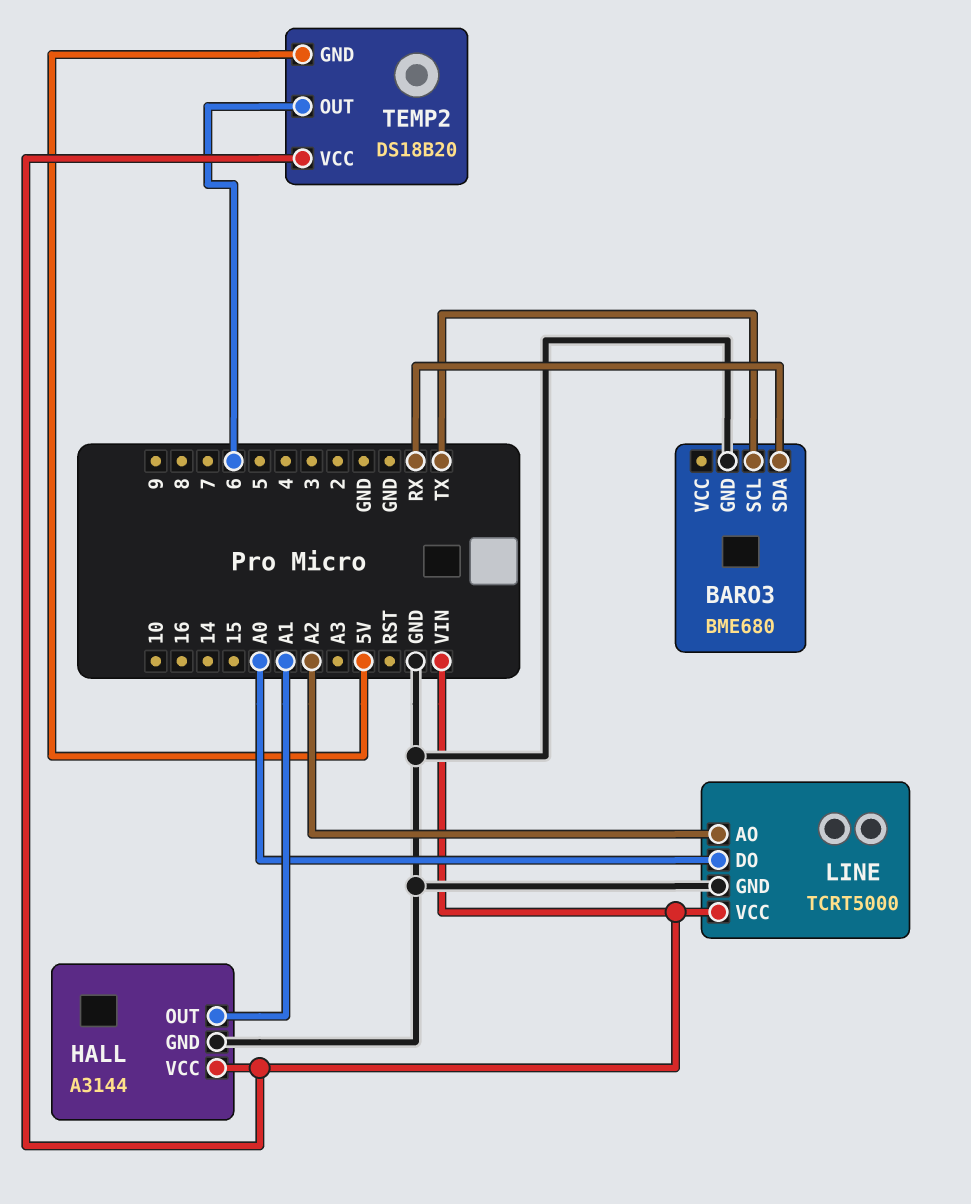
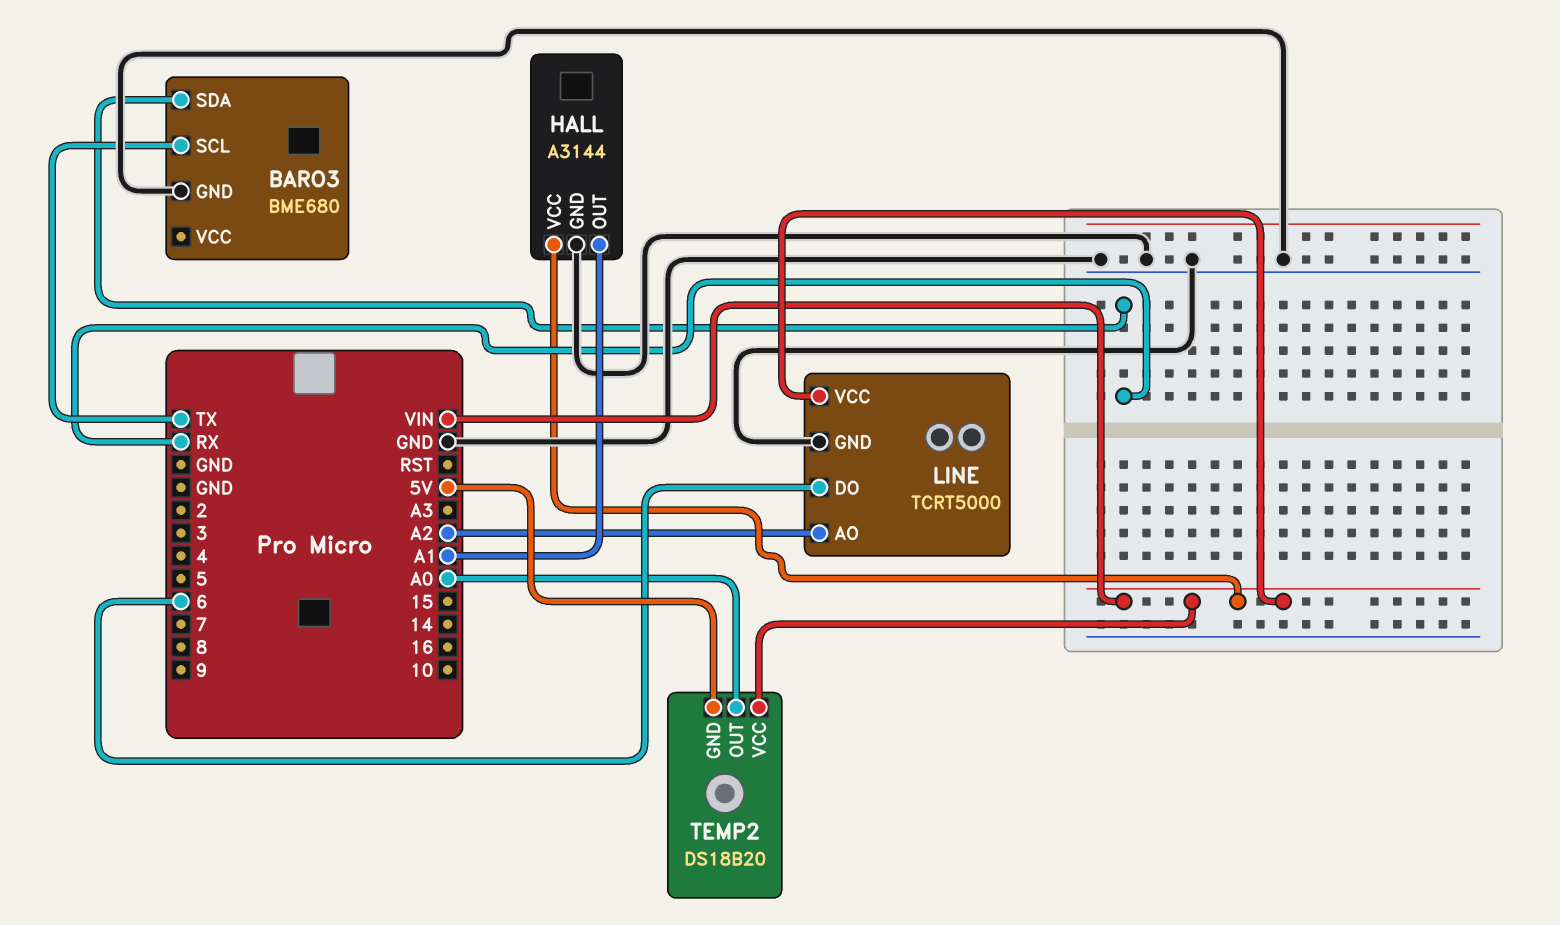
LINE pin DO: A0 -> 6
TEMP2 pin OUT: 6 -> A0

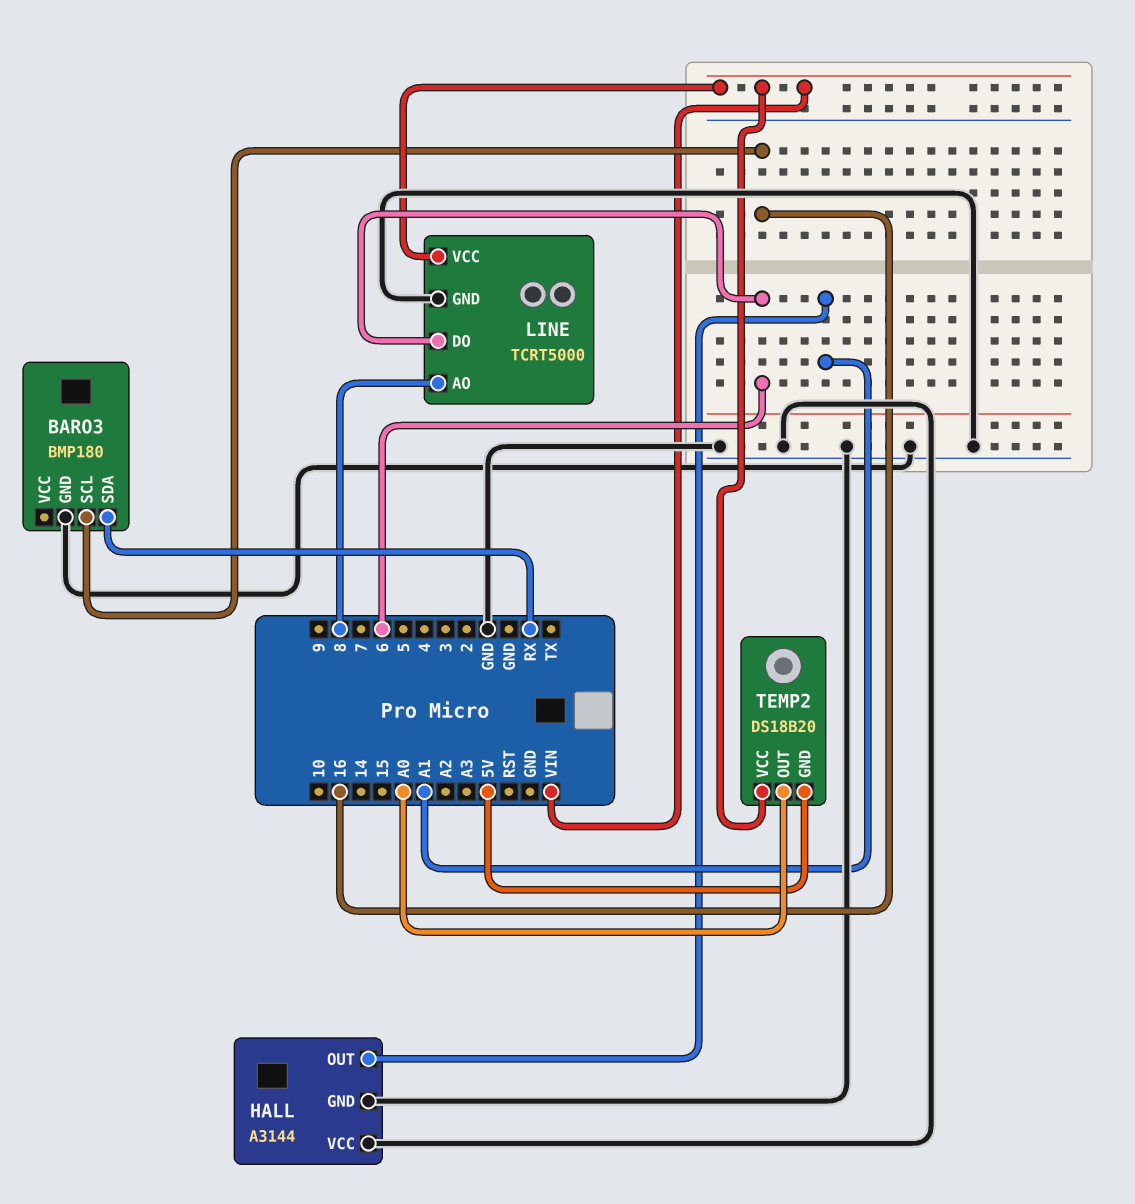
BARO3: BME680 -> BMP180
BARO3 pin SCL: TX -> 16
HALL pin VCC: VIN -> GND
LINE pin AO: A2 -> 8

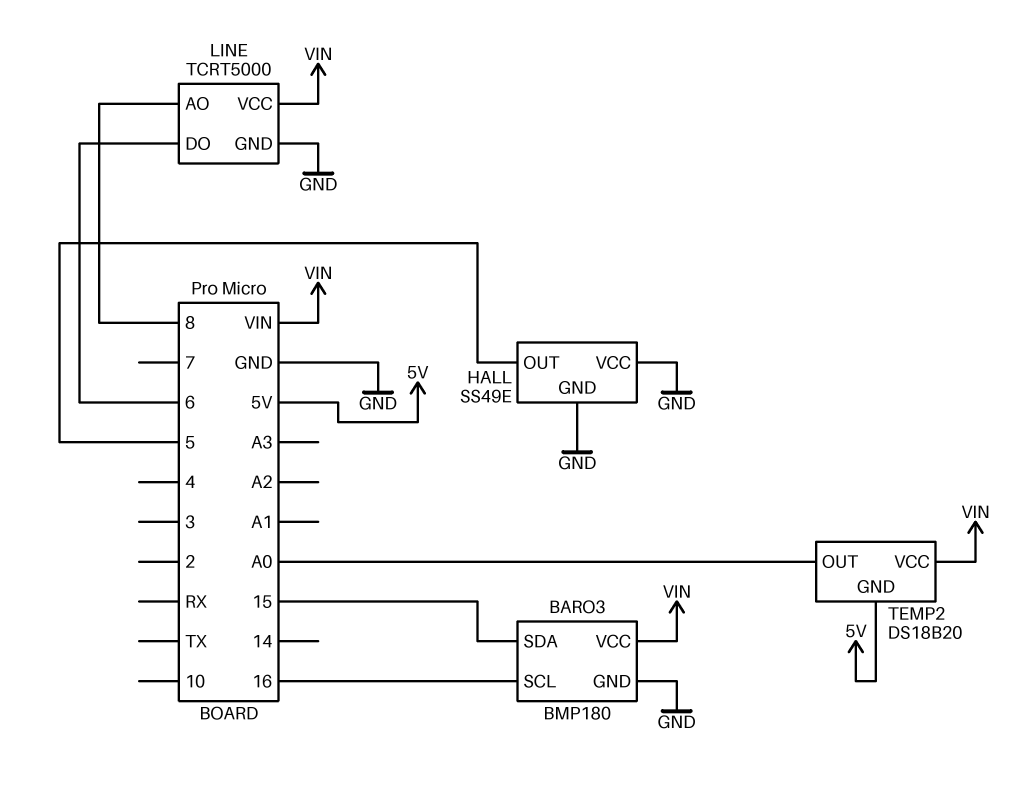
BARO3 pin SDA: RX -> 15
BARO3 pin VCC: none -> VIN
HALL: A3144 -> SS49E
HALL pin OUT: A1 -> 5

